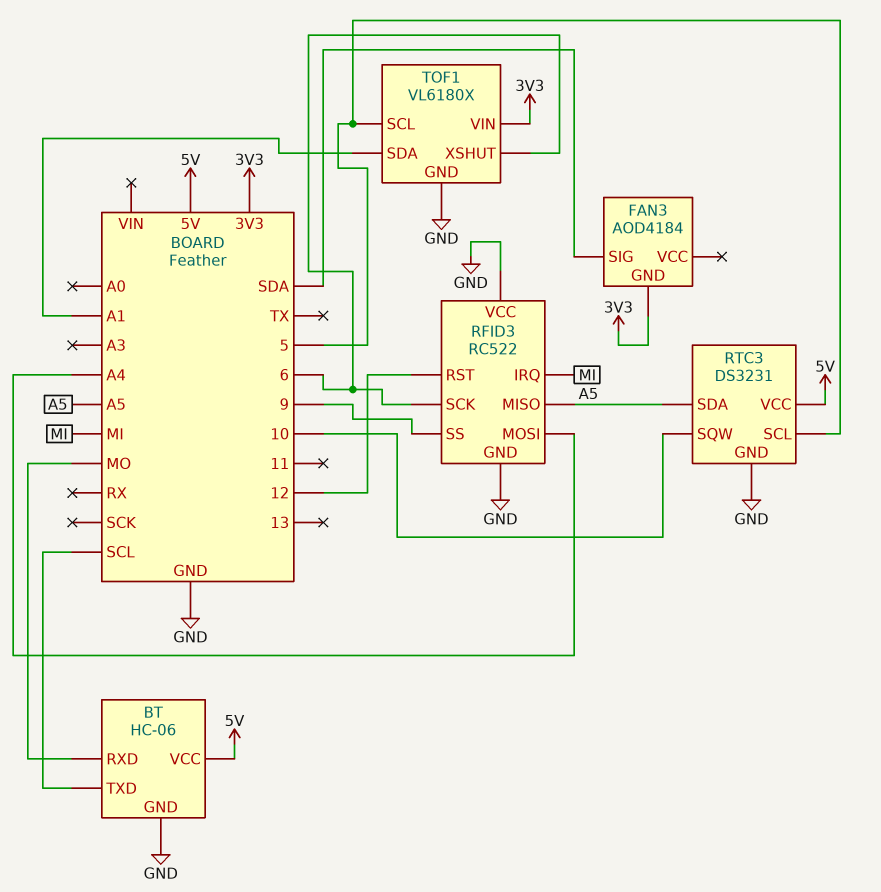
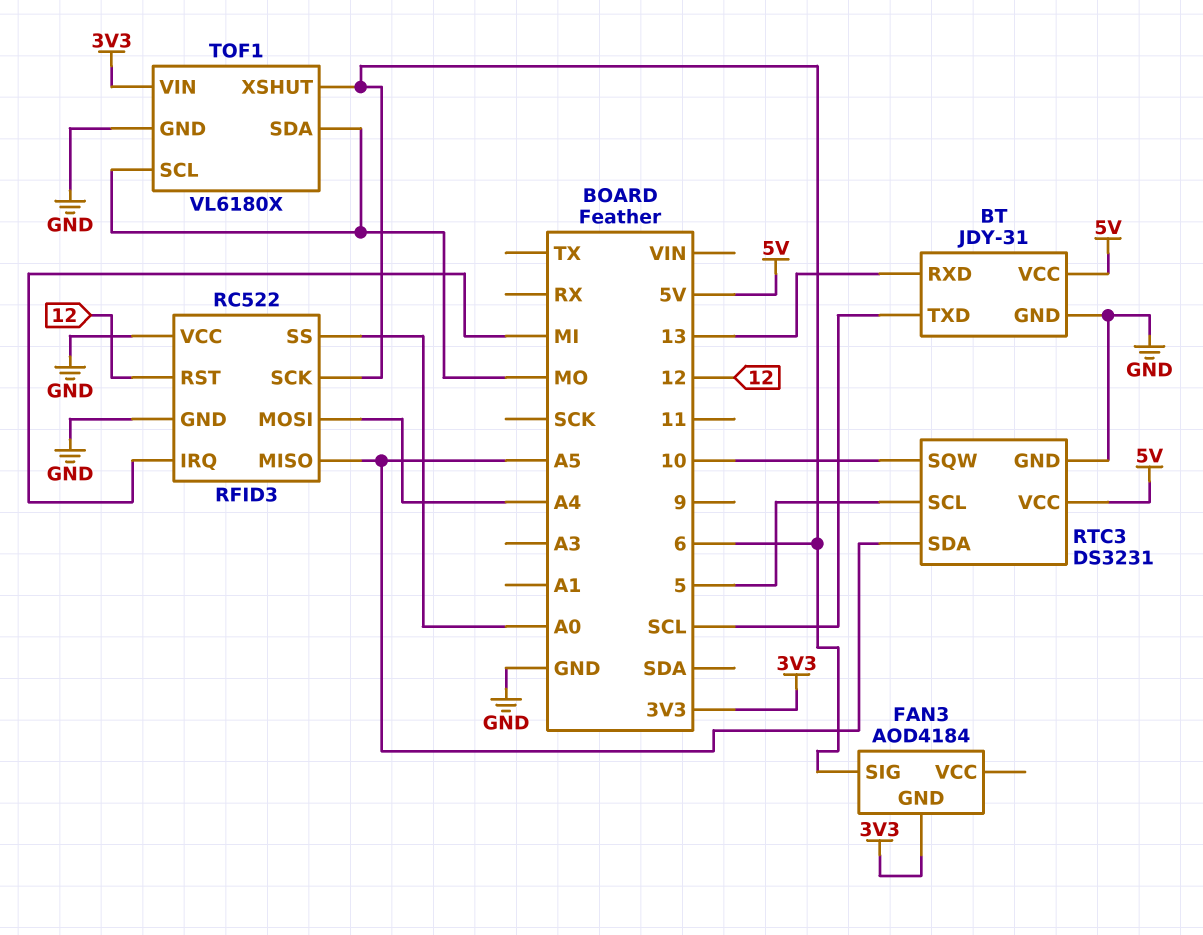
BT: HC-06 -> JDY-31
BT pin RXD: MO -> 13
FAN3 pin SIG: SDA -> 6
RFID3 pin SS: 9 -> A0
TOF1 pin SCL: 5 -> MO
TOF1 pin SDA: A1 -> MO

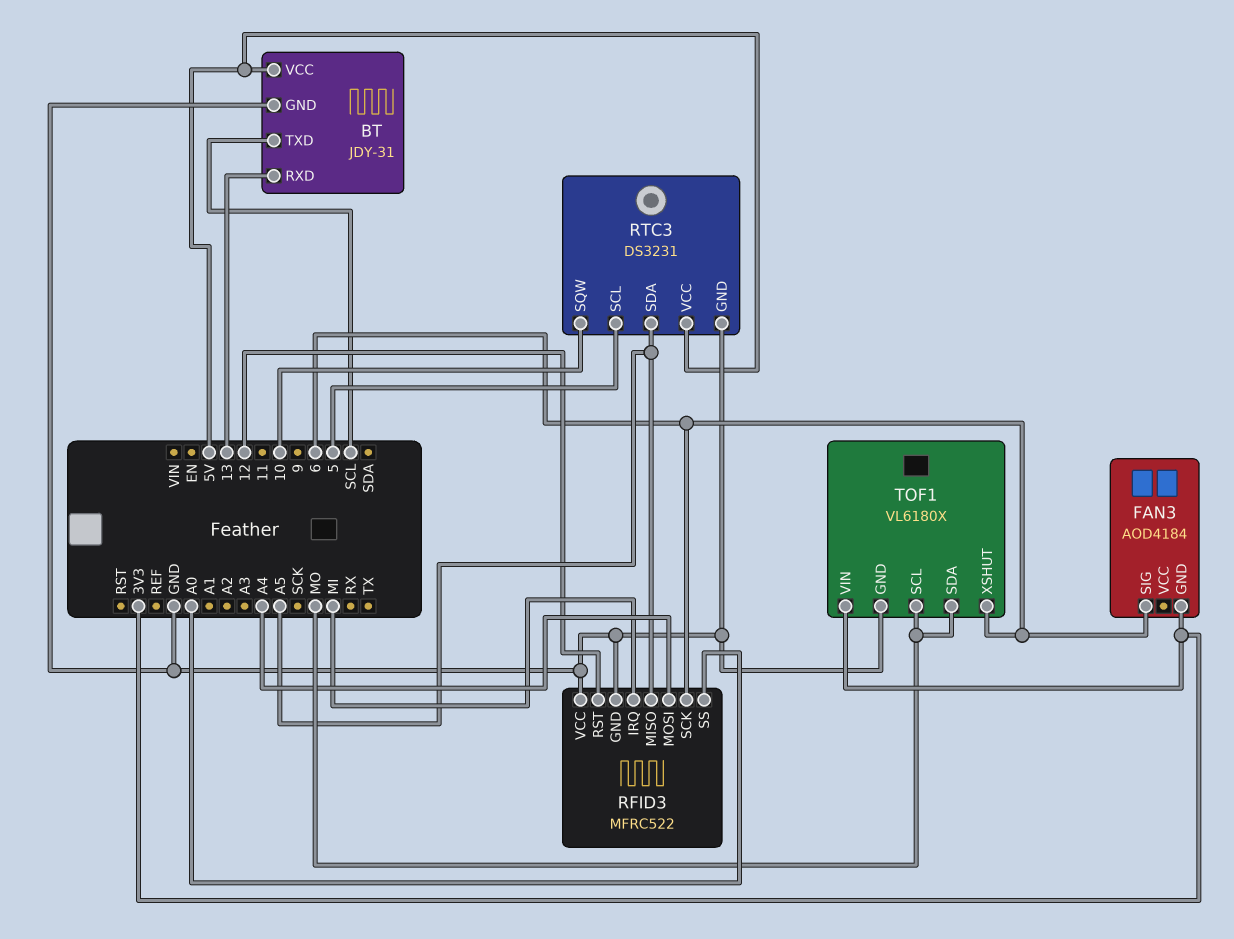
RFID3: RC522 -> MFRC522

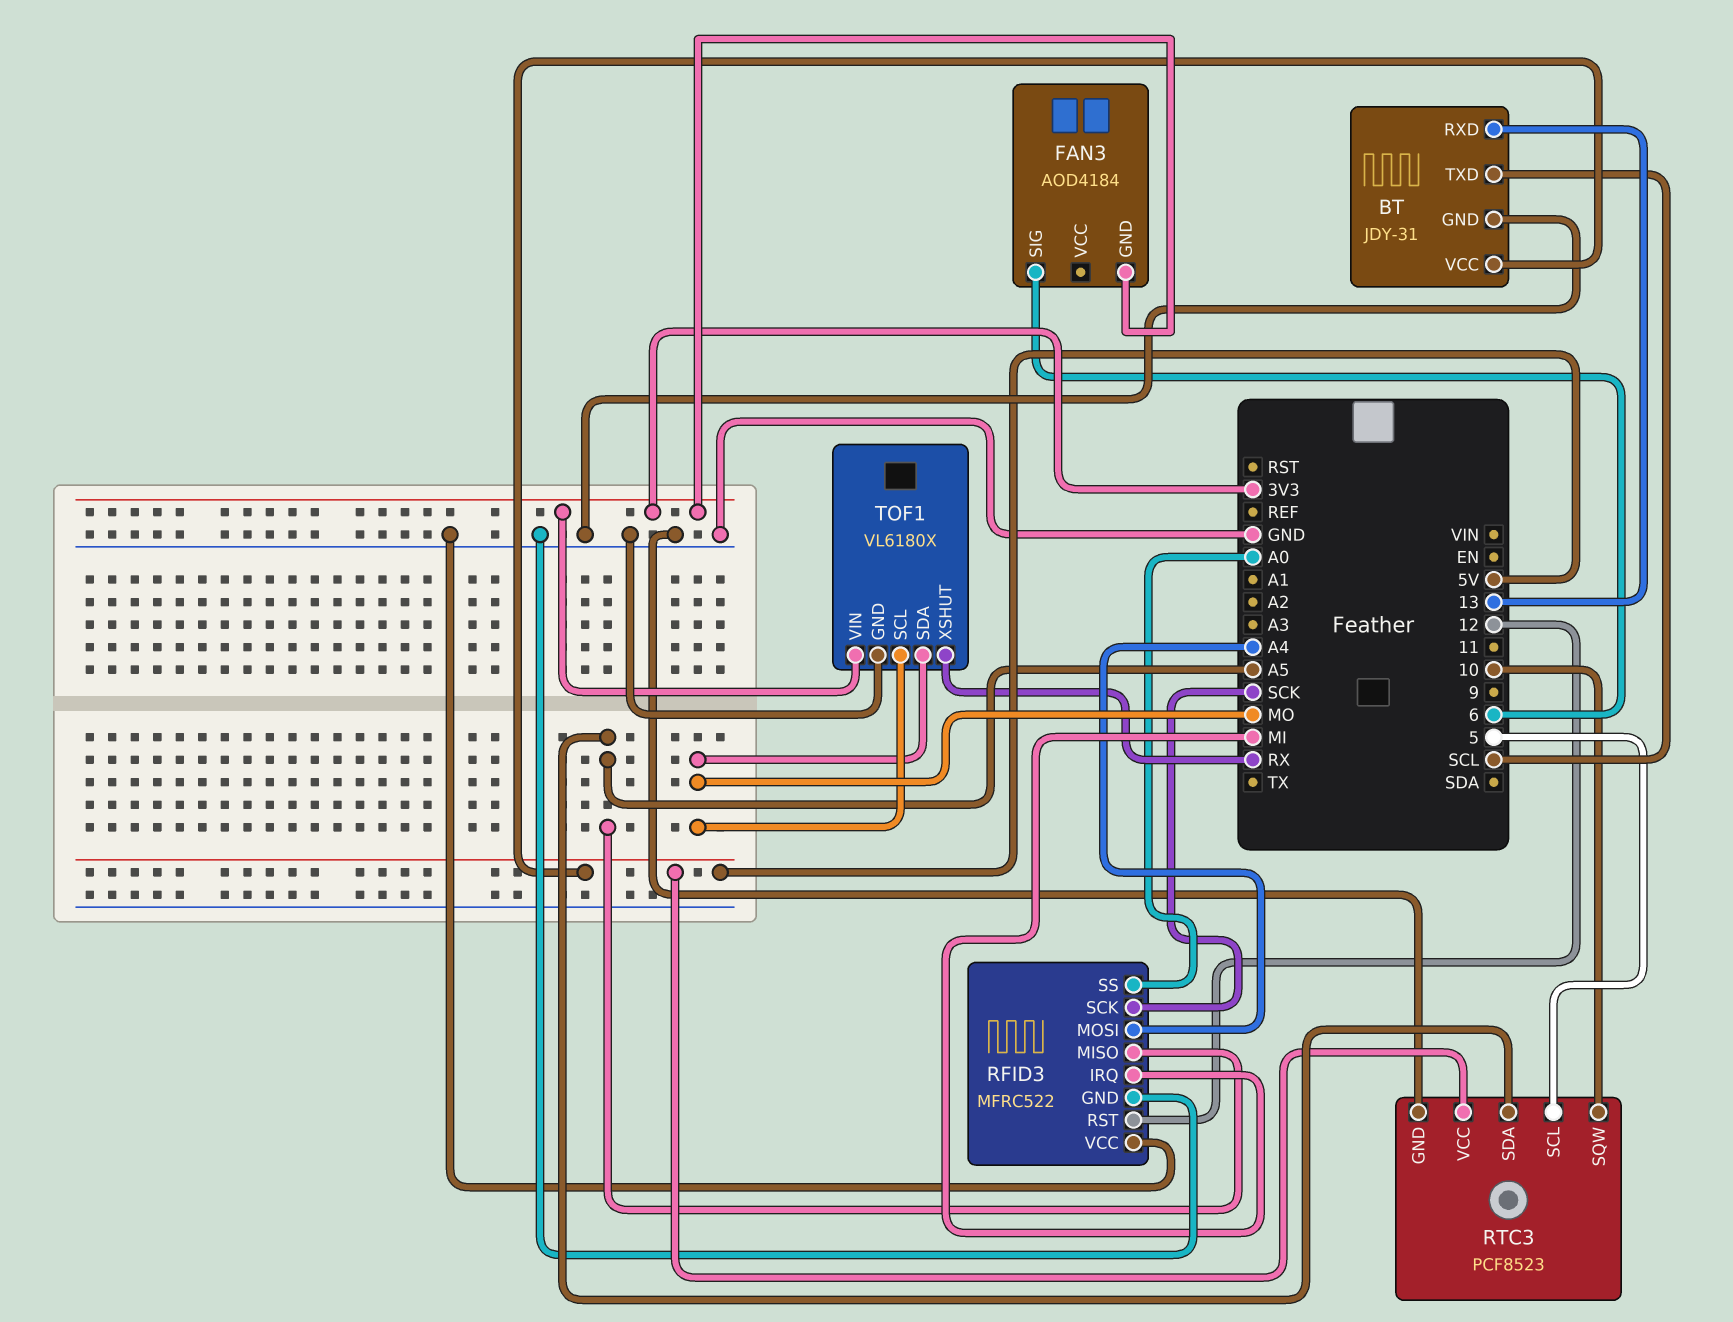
RFID3 pin SCK: 6 -> SCK
RTC3: DS3231 -> PCF8523
TOF1 pin XSHUT: 6 -> RX

